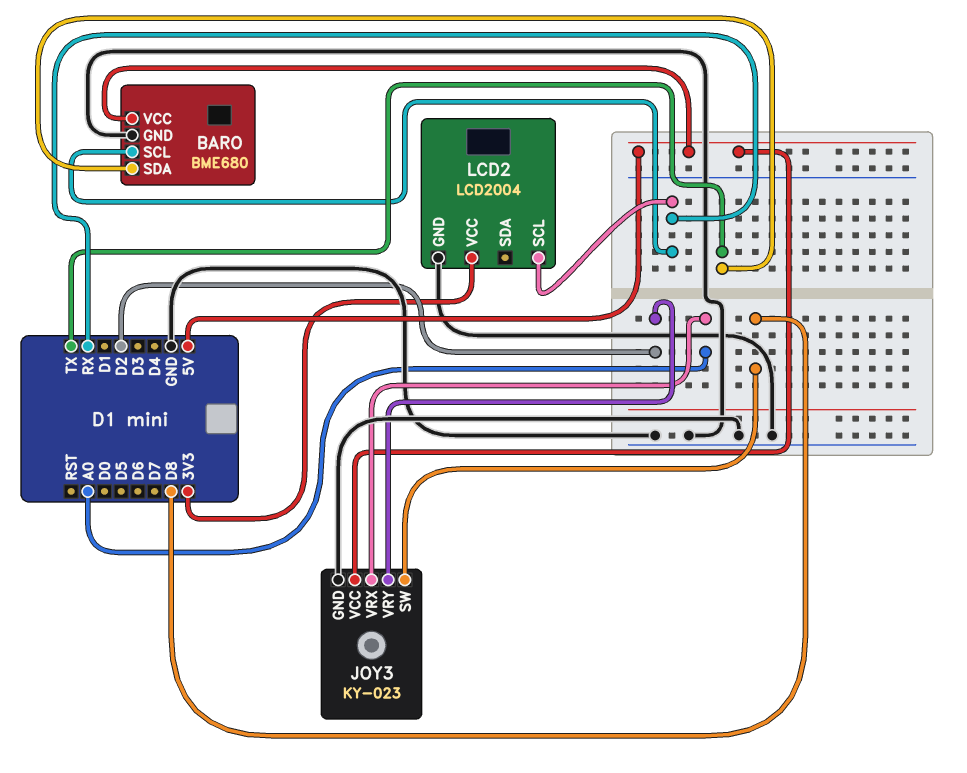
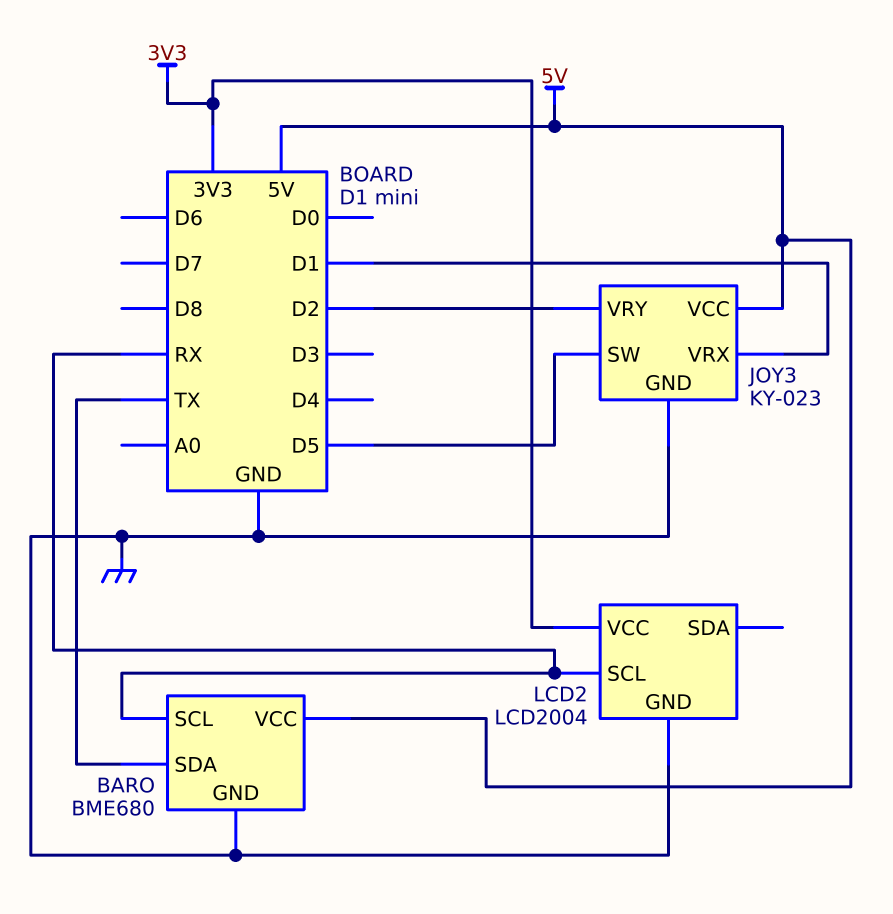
JOY3 pin SW: D8 -> D5
JOY3 pin VRX: A0 -> D1

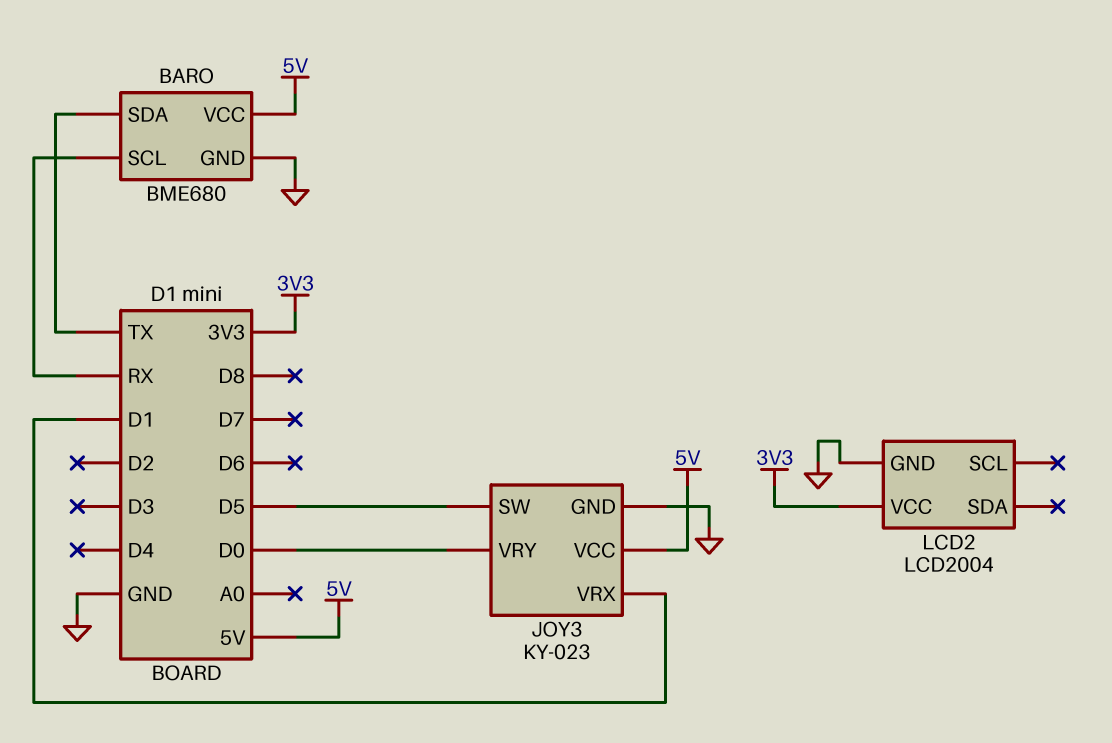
JOY3 pin VRY: D2 -> D0
LCD2 pin SCL: RX -> none

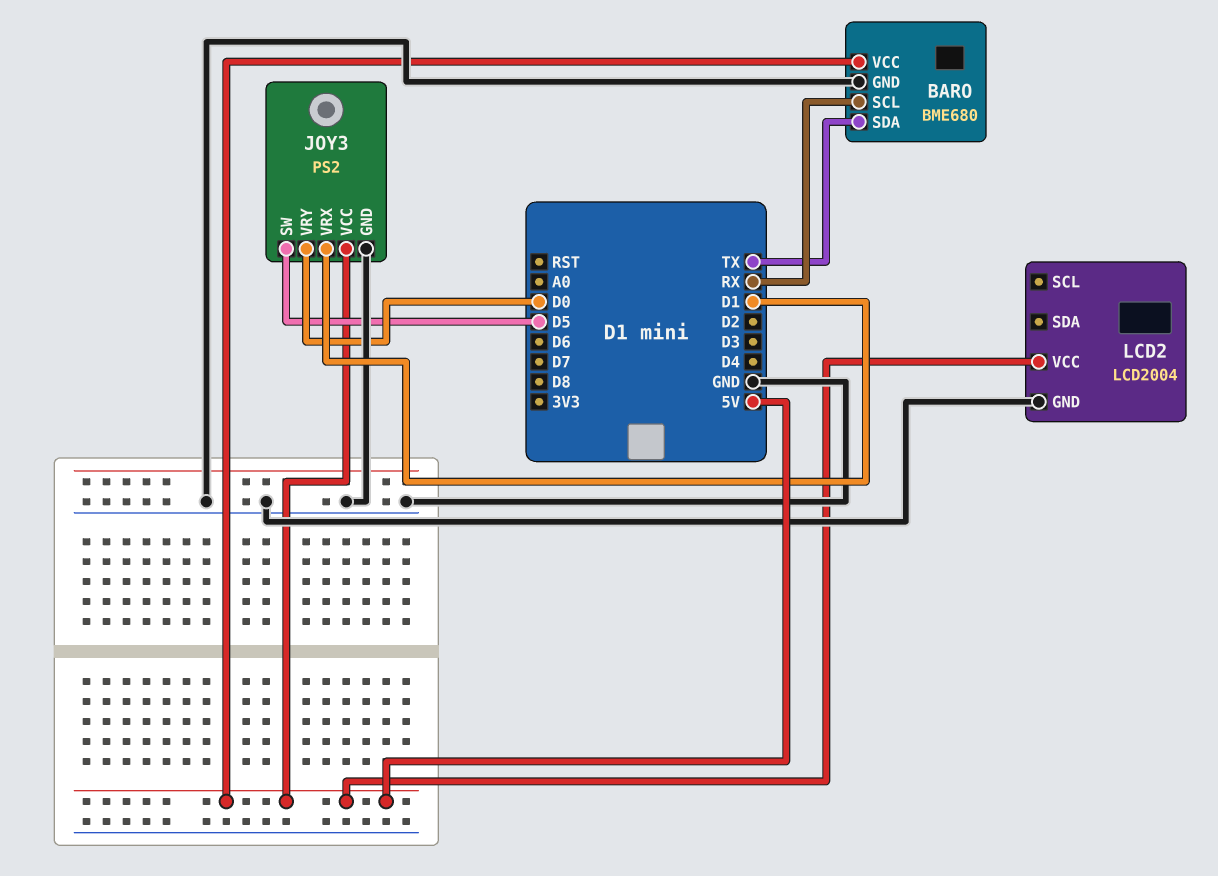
JOY3: KY-023 -> PS2
LCD2 pin VCC: 3V3 -> 5V

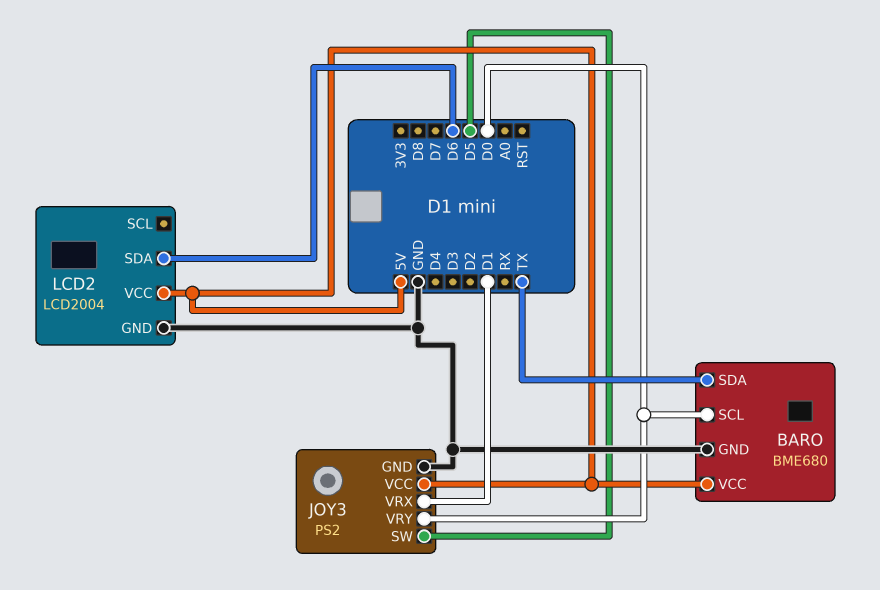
BARO pin SCL: RX -> D0
LCD2 pin SDA: none -> D6

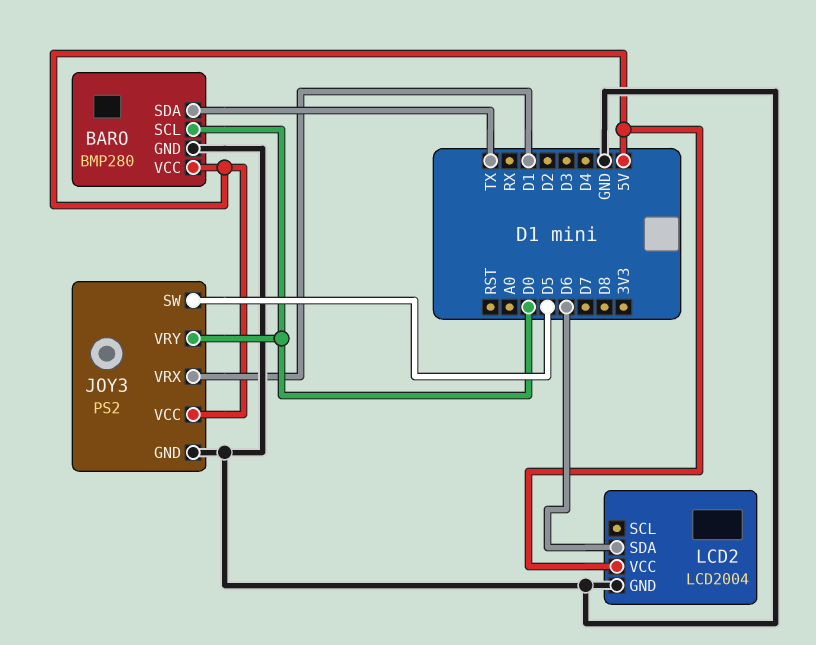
BARO: BME680 -> BMP280

